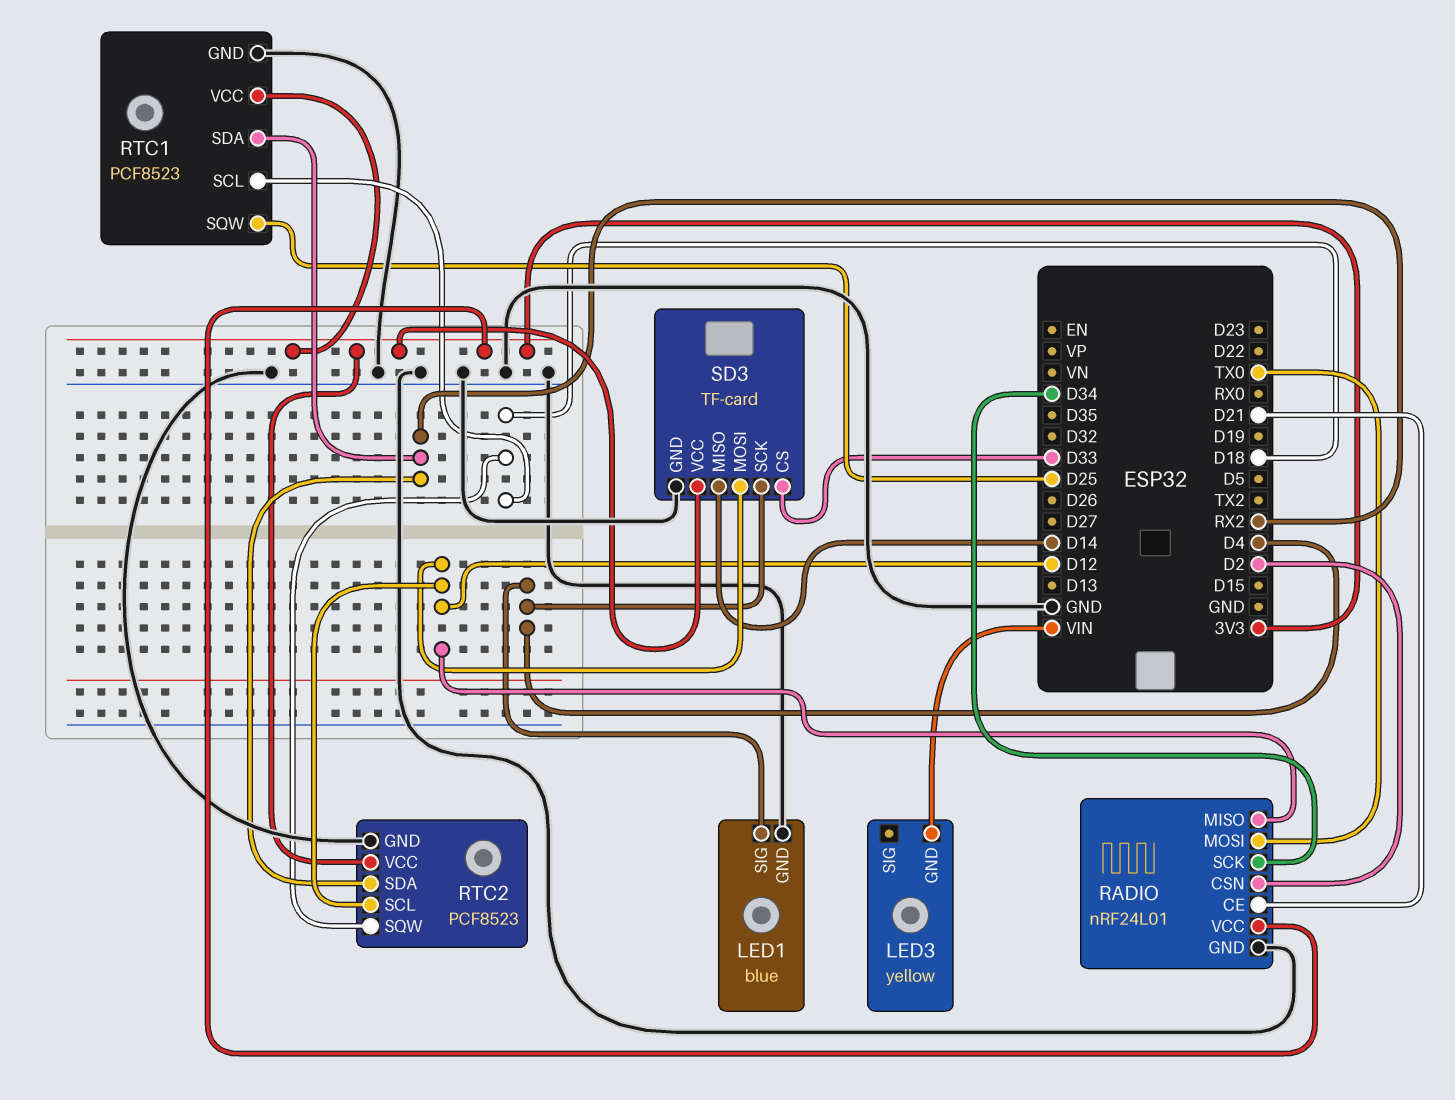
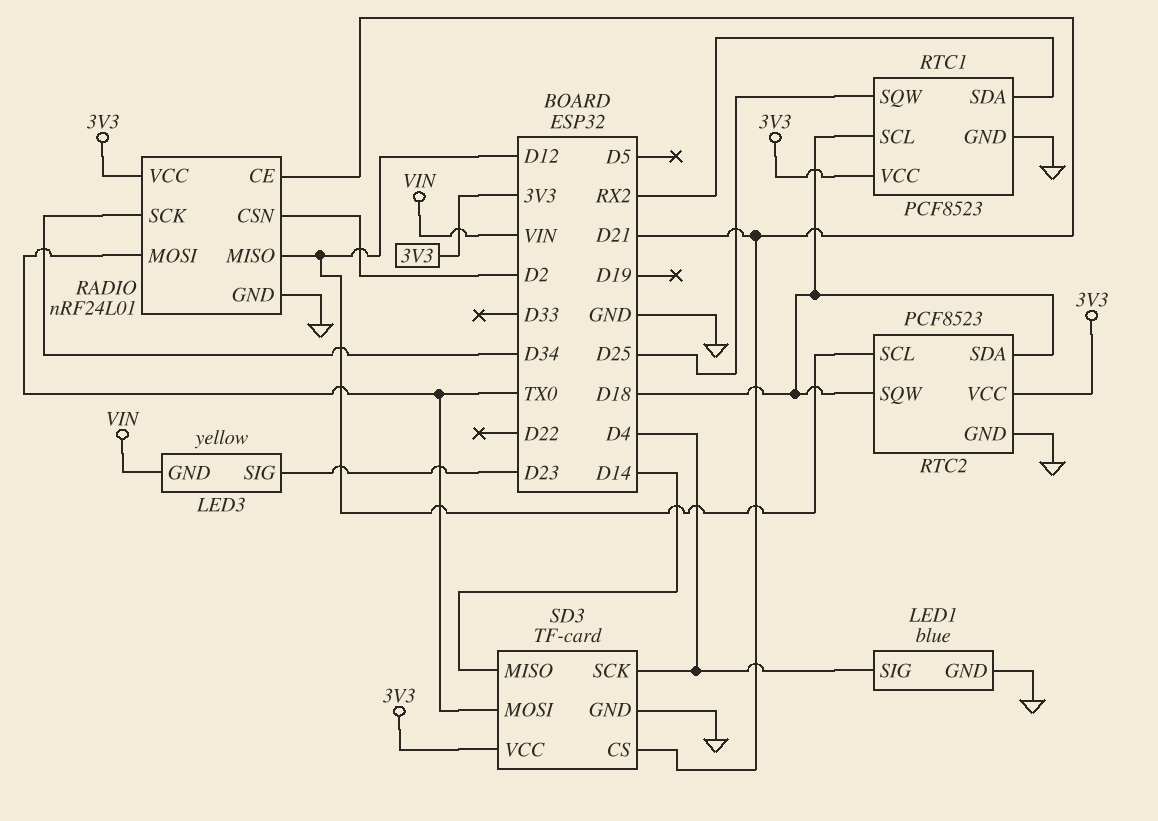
LED3 pin SIG: none -> D23
RTC2 pin SDA: RX2 -> D18
SD3 pin CS: D33 -> D21
SD3 pin MOSI: D12 -> TX0

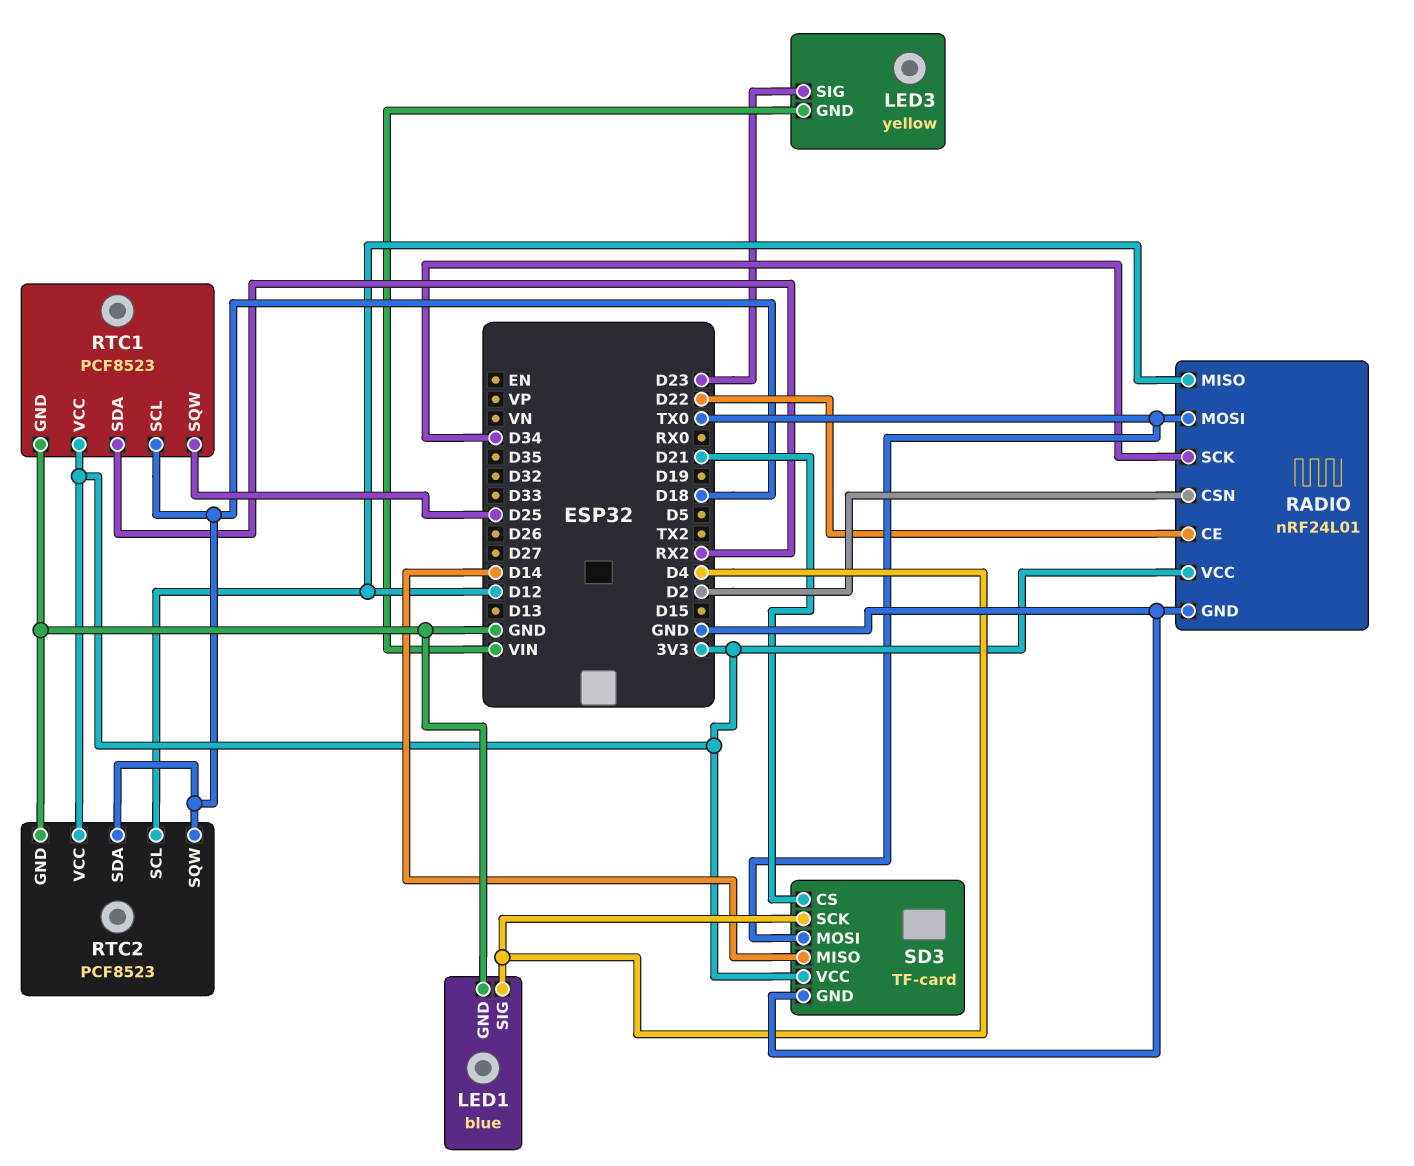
RADIO pin CE: D21 -> D22

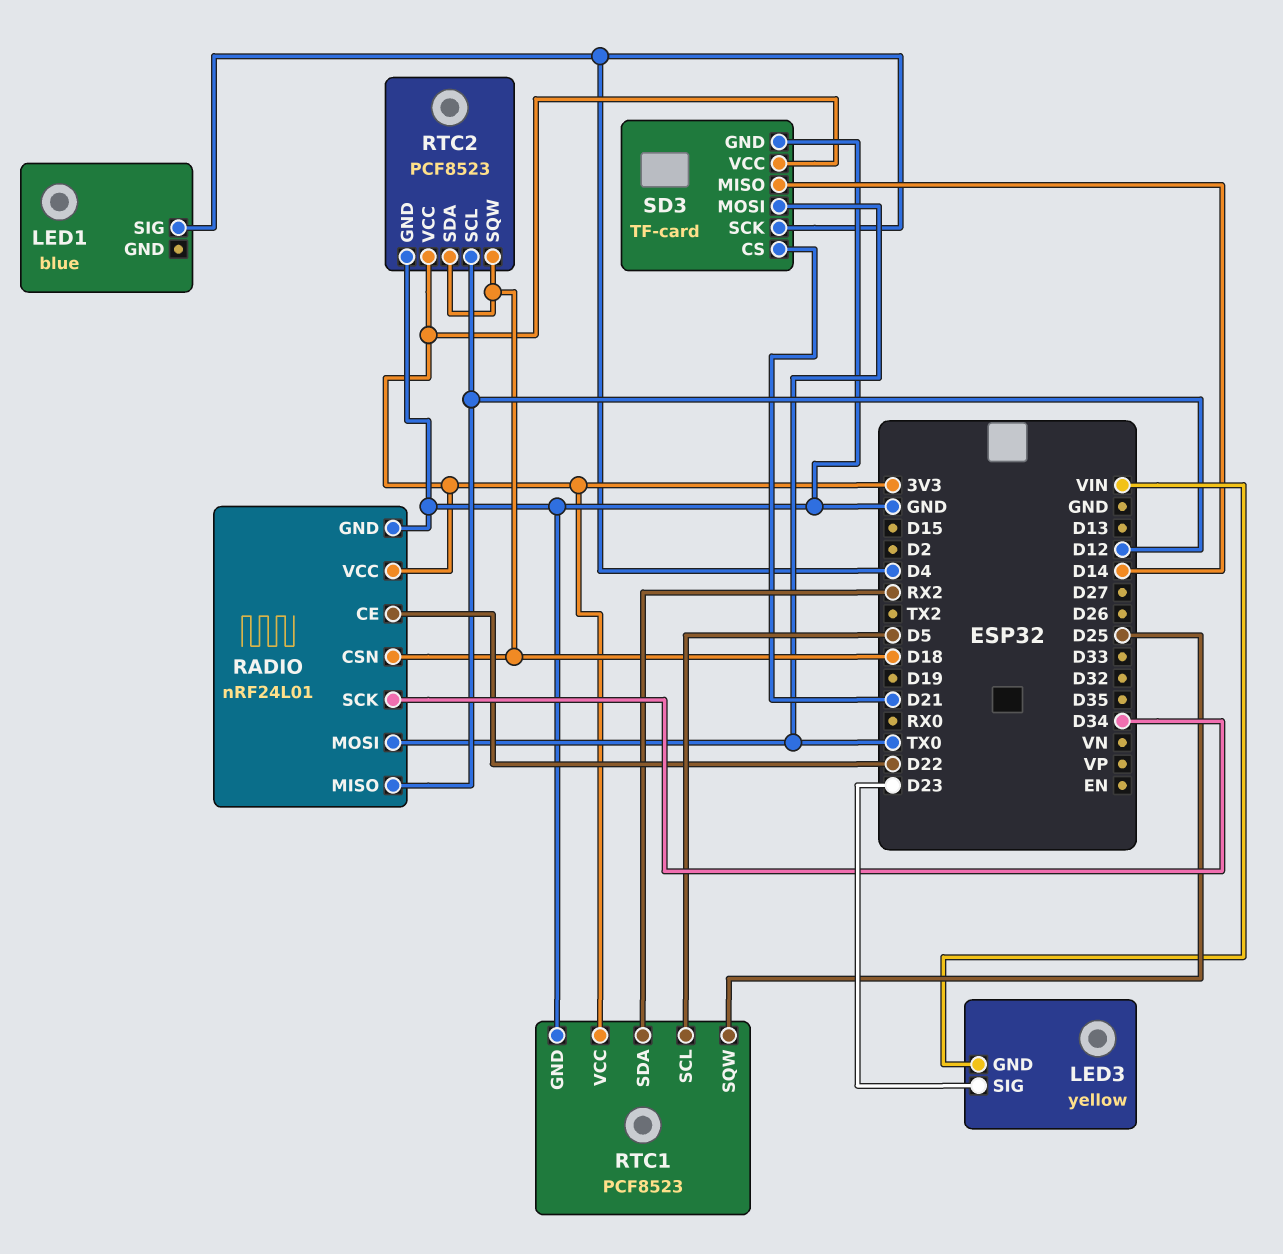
LED1 pin GND: GND -> none
RADIO pin CSN: D2 -> D18
RTC1 pin SCL: D18 -> D5

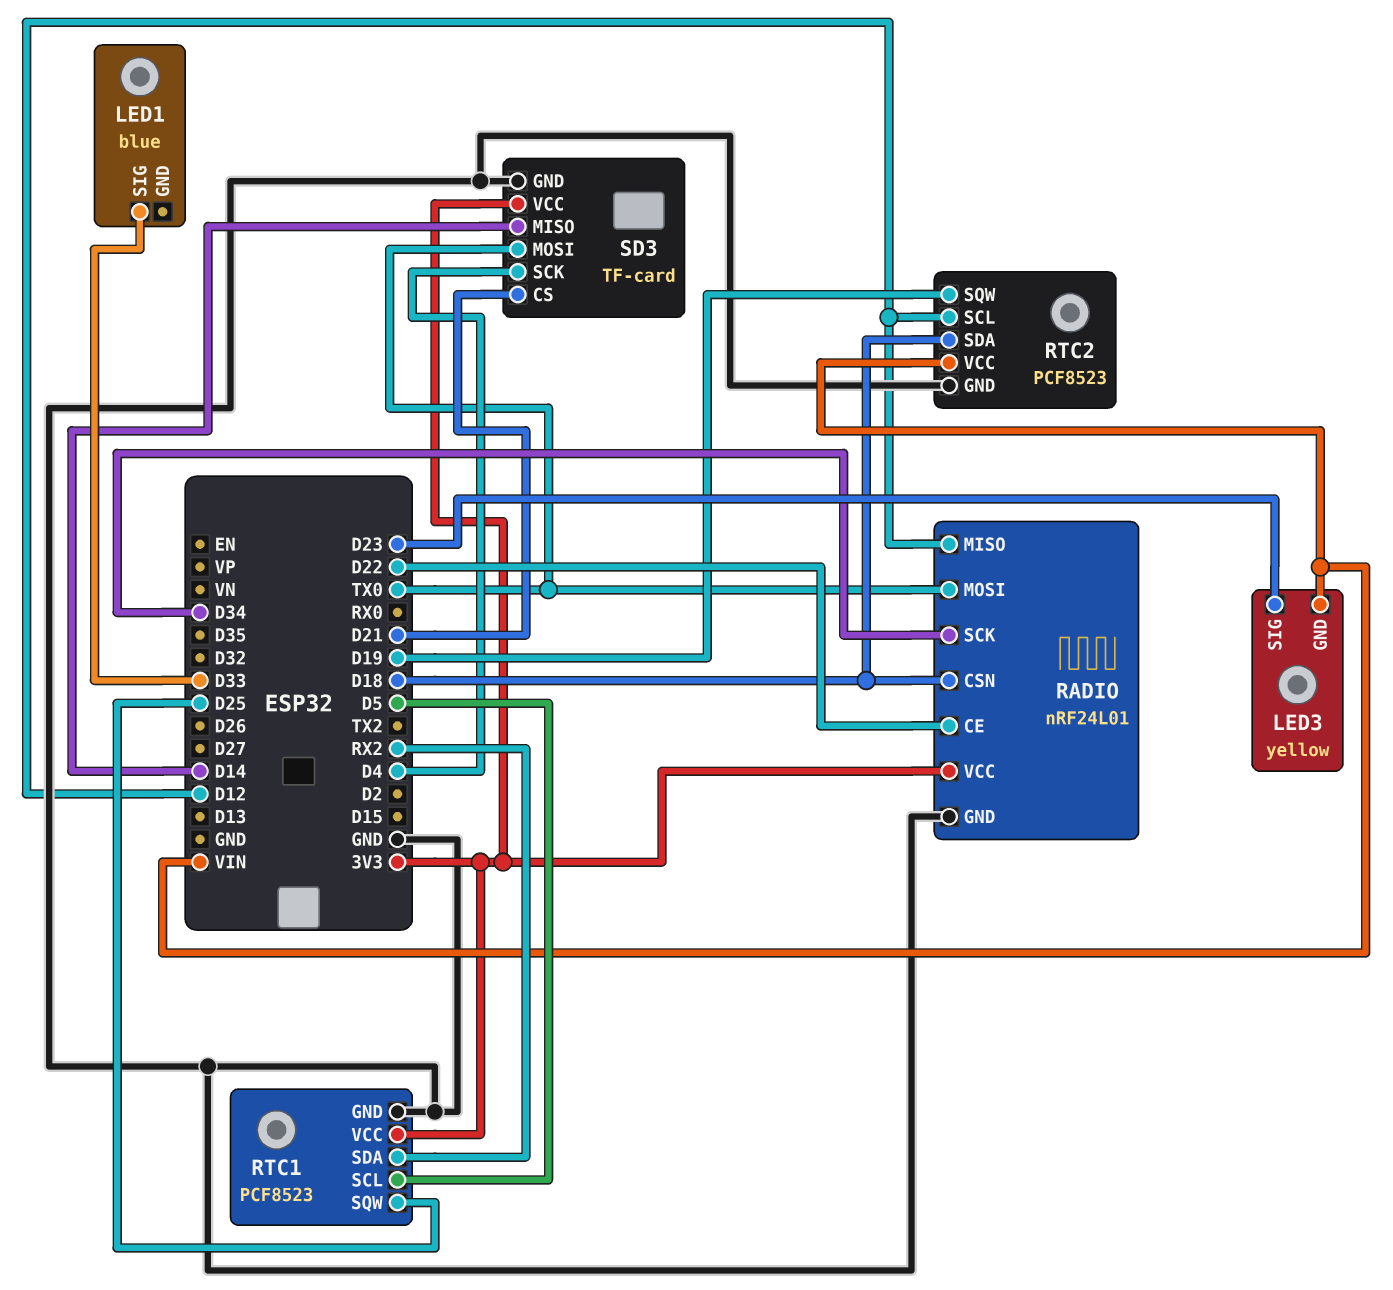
LED1 pin SIG: D4 -> D33
RTC2 pin SQW: D18 -> D19
RTC2 pin VCC: 3V3 -> VIN

